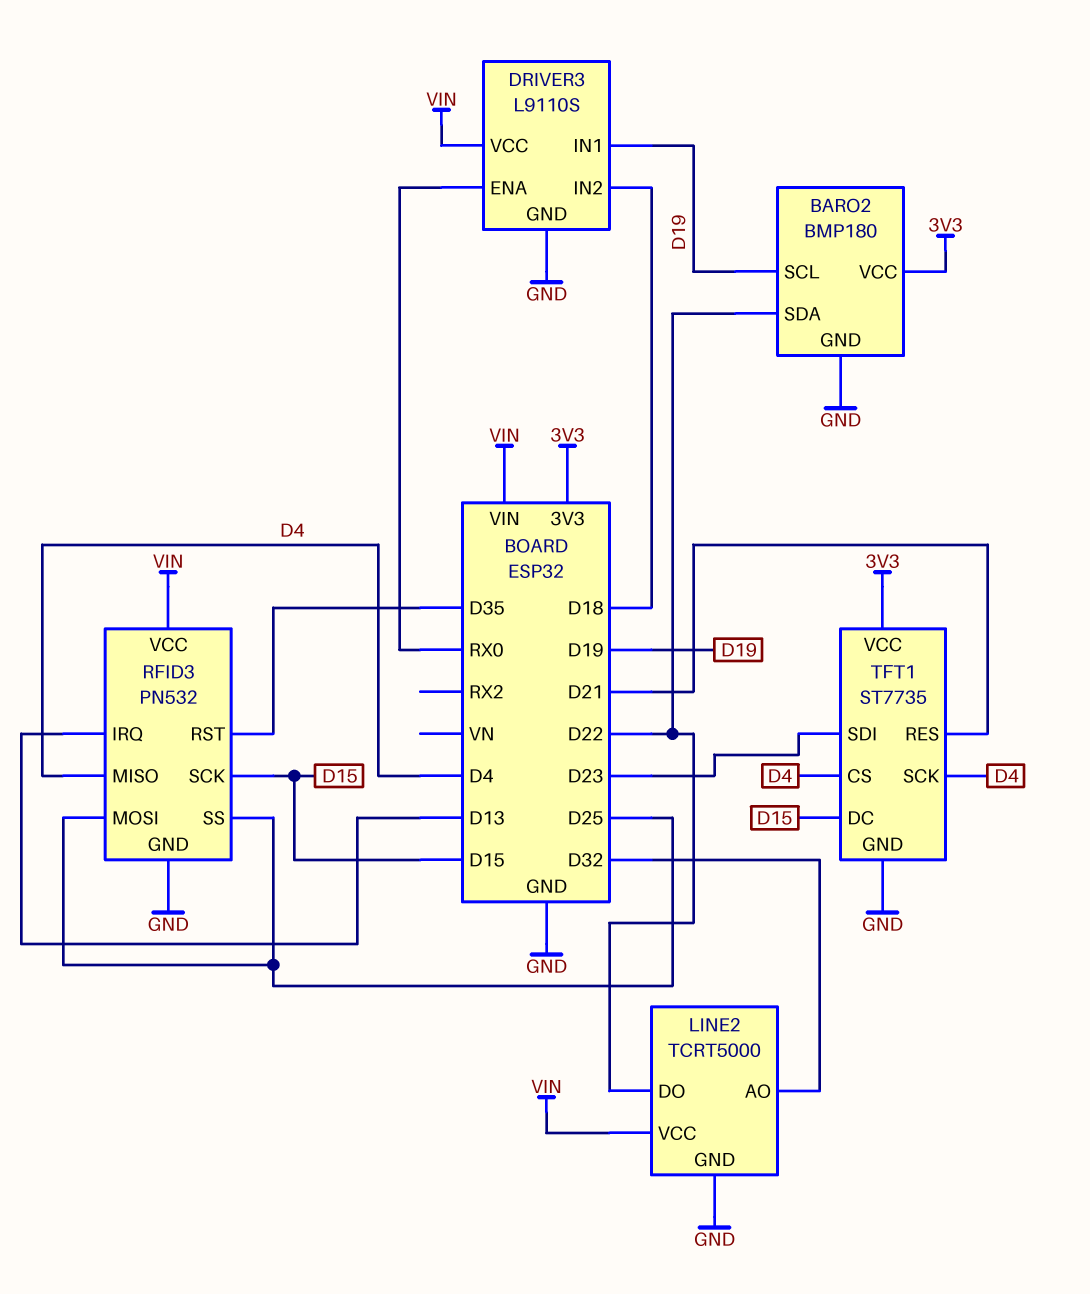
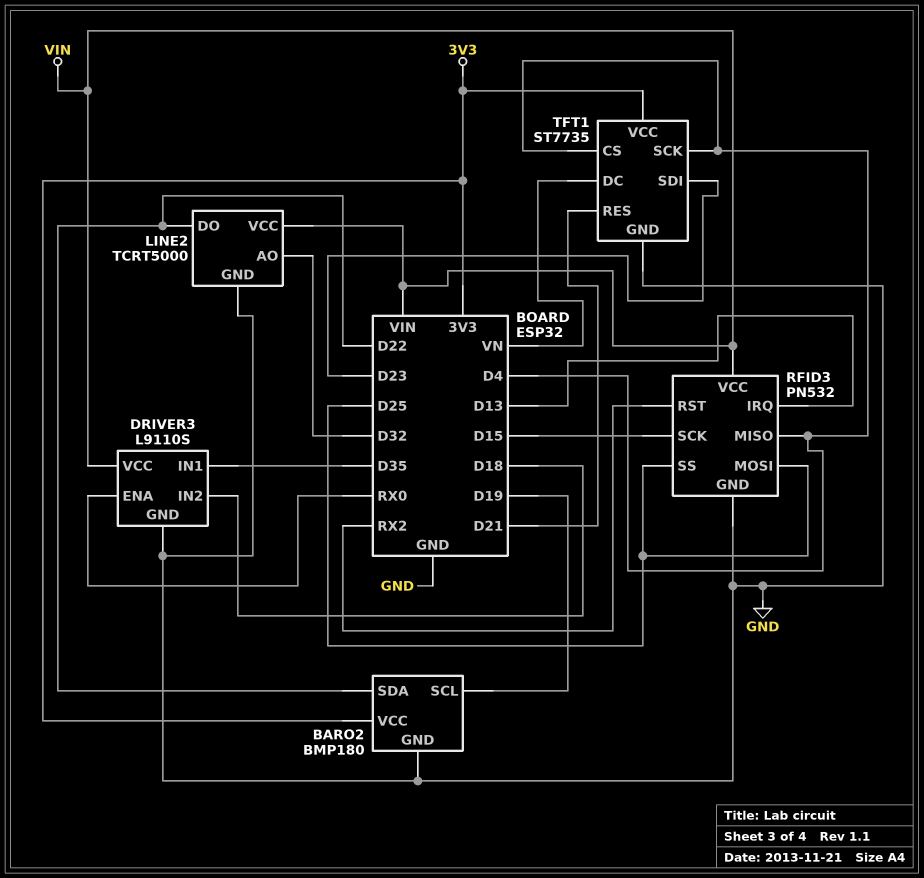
DRIVER3 pin IN1: D19 -> D35
RFID3 pin RST: D35 -> RX2
TFT1 pin DC: D15 -> VN

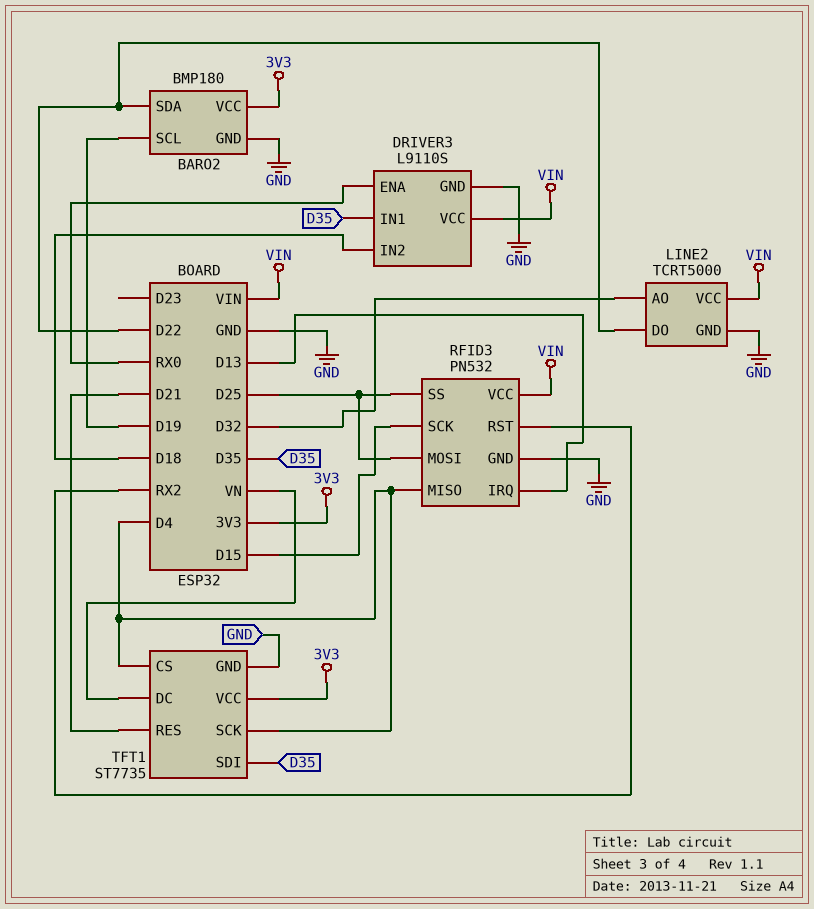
TFT1 pin SDI: D23 -> D35

